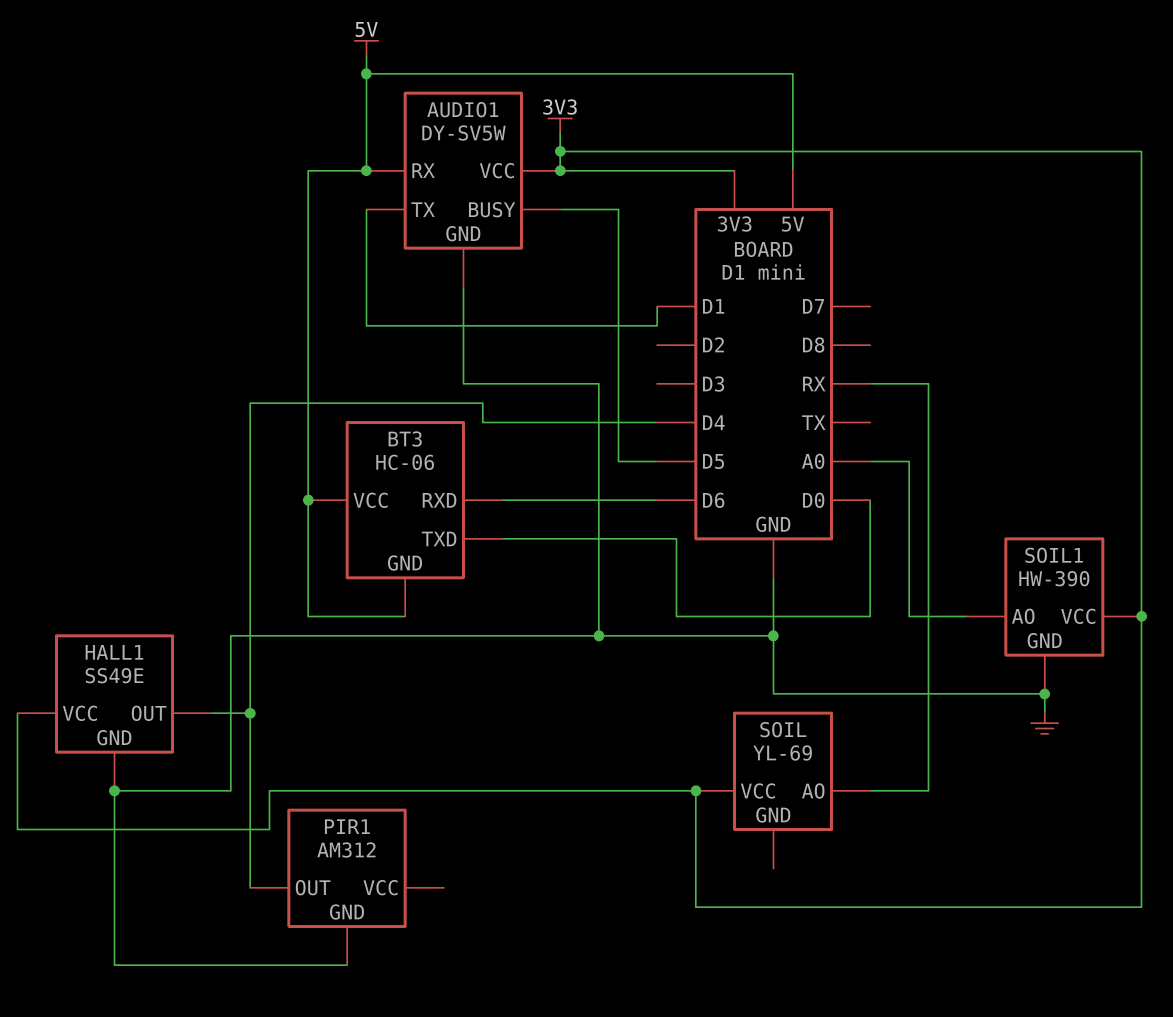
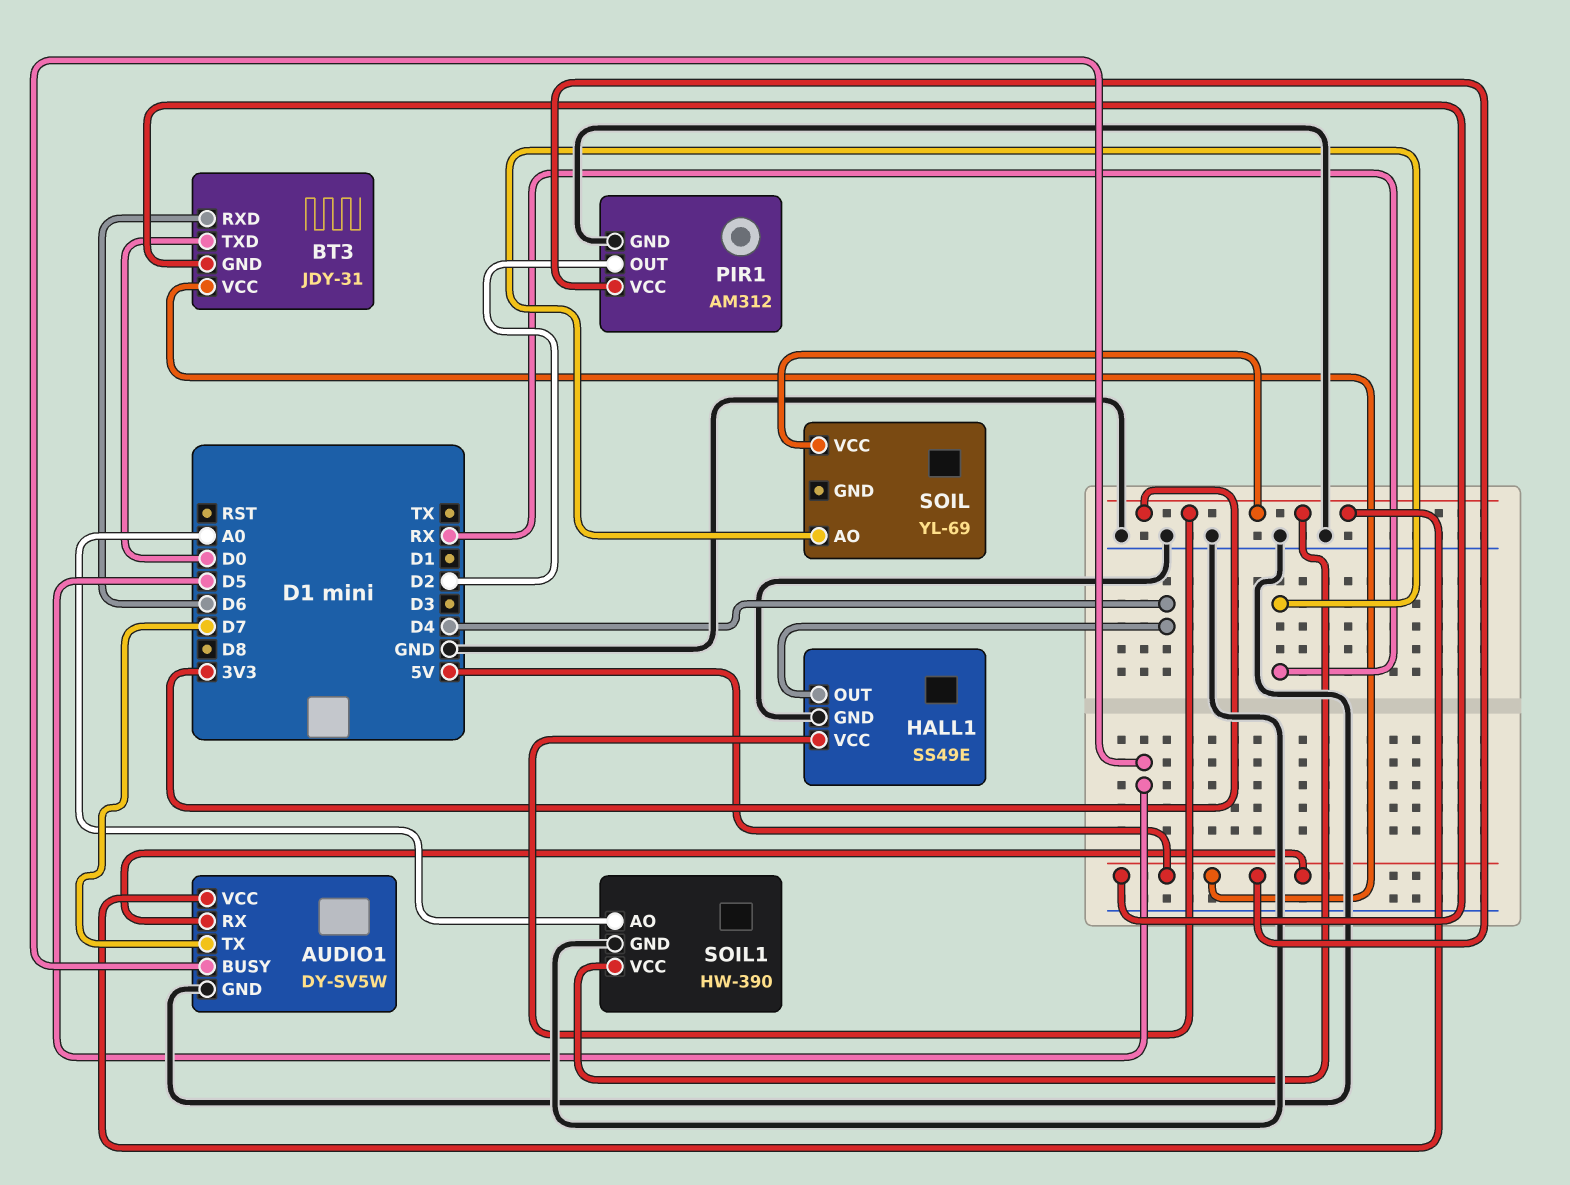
AUDIO1 pin TX: D1 -> D7
BT3: HC-06 -> JDY-31
PIR1 pin OUT: D4 -> D2
PIR1 pin VCC: none -> 5V

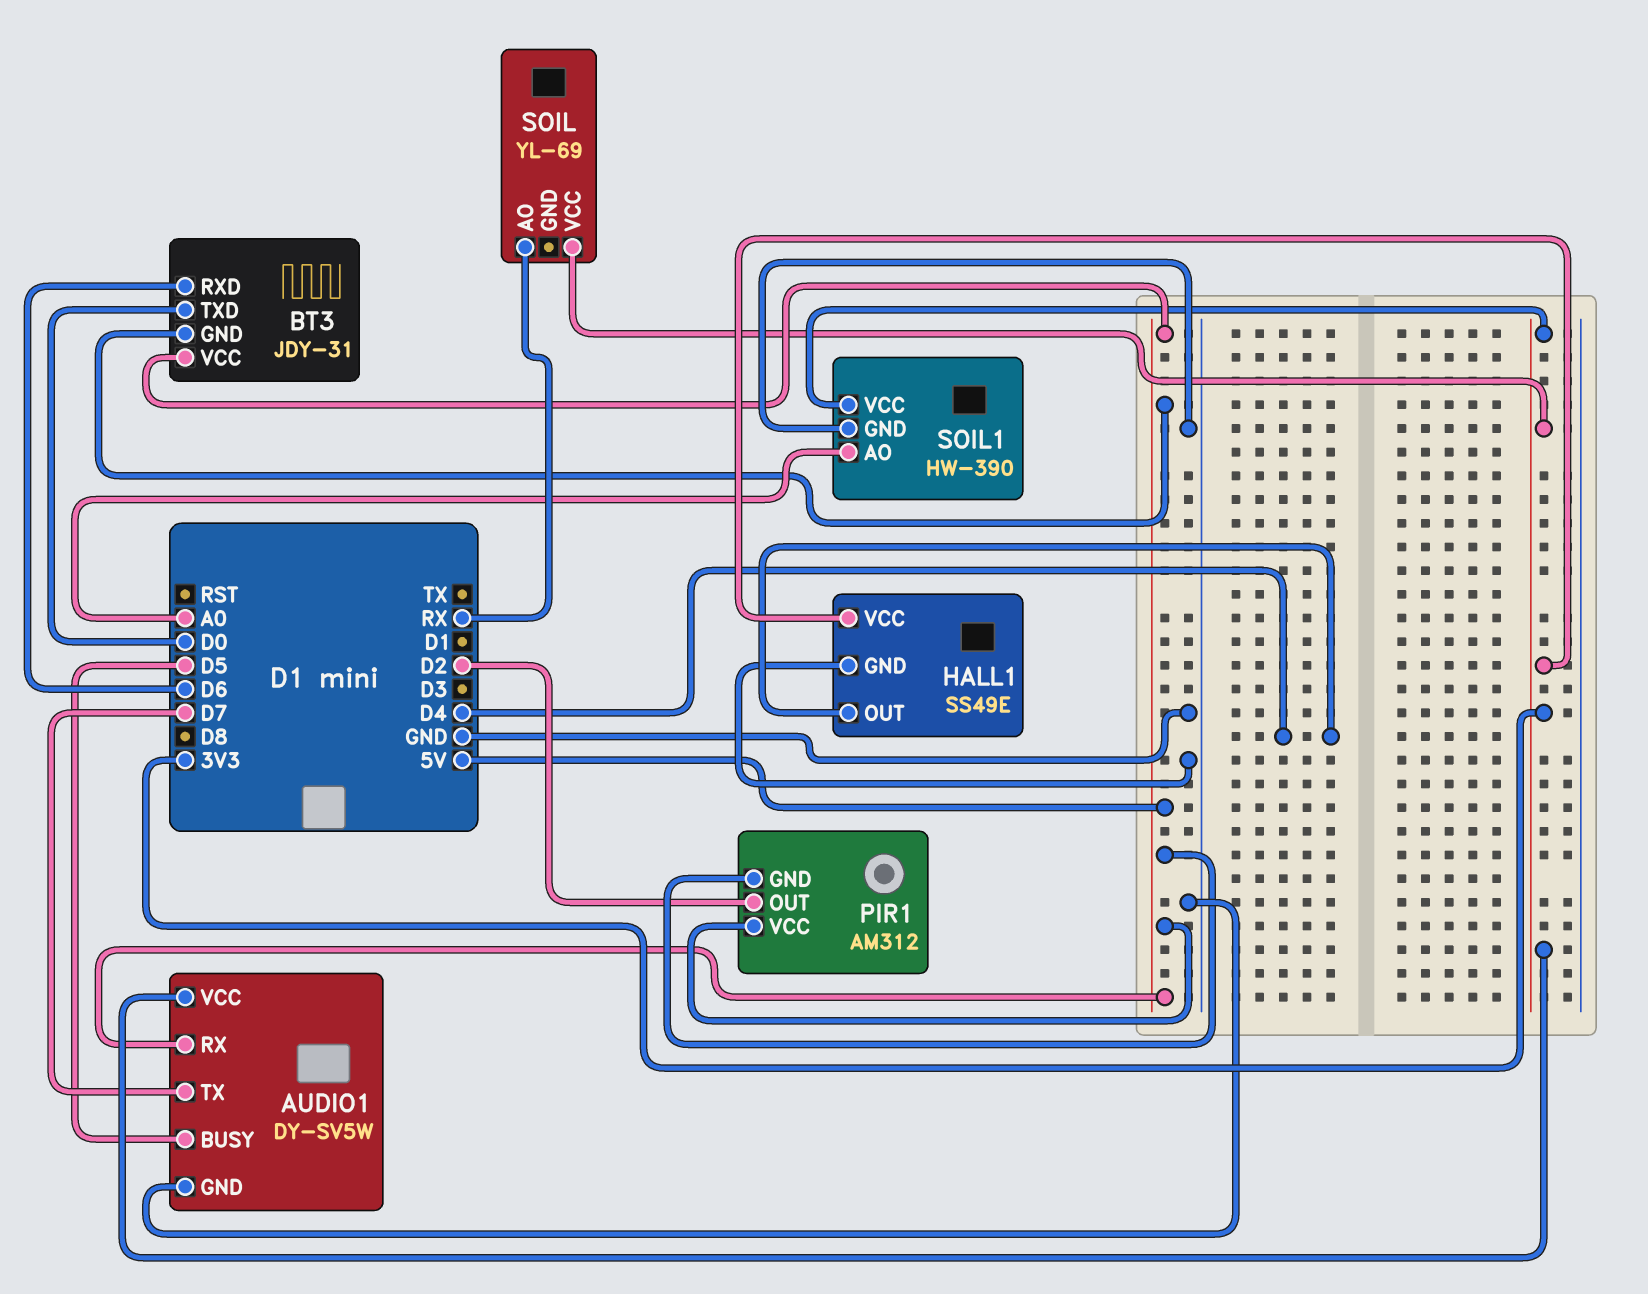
PIR1 pin GND: GND -> 5V

